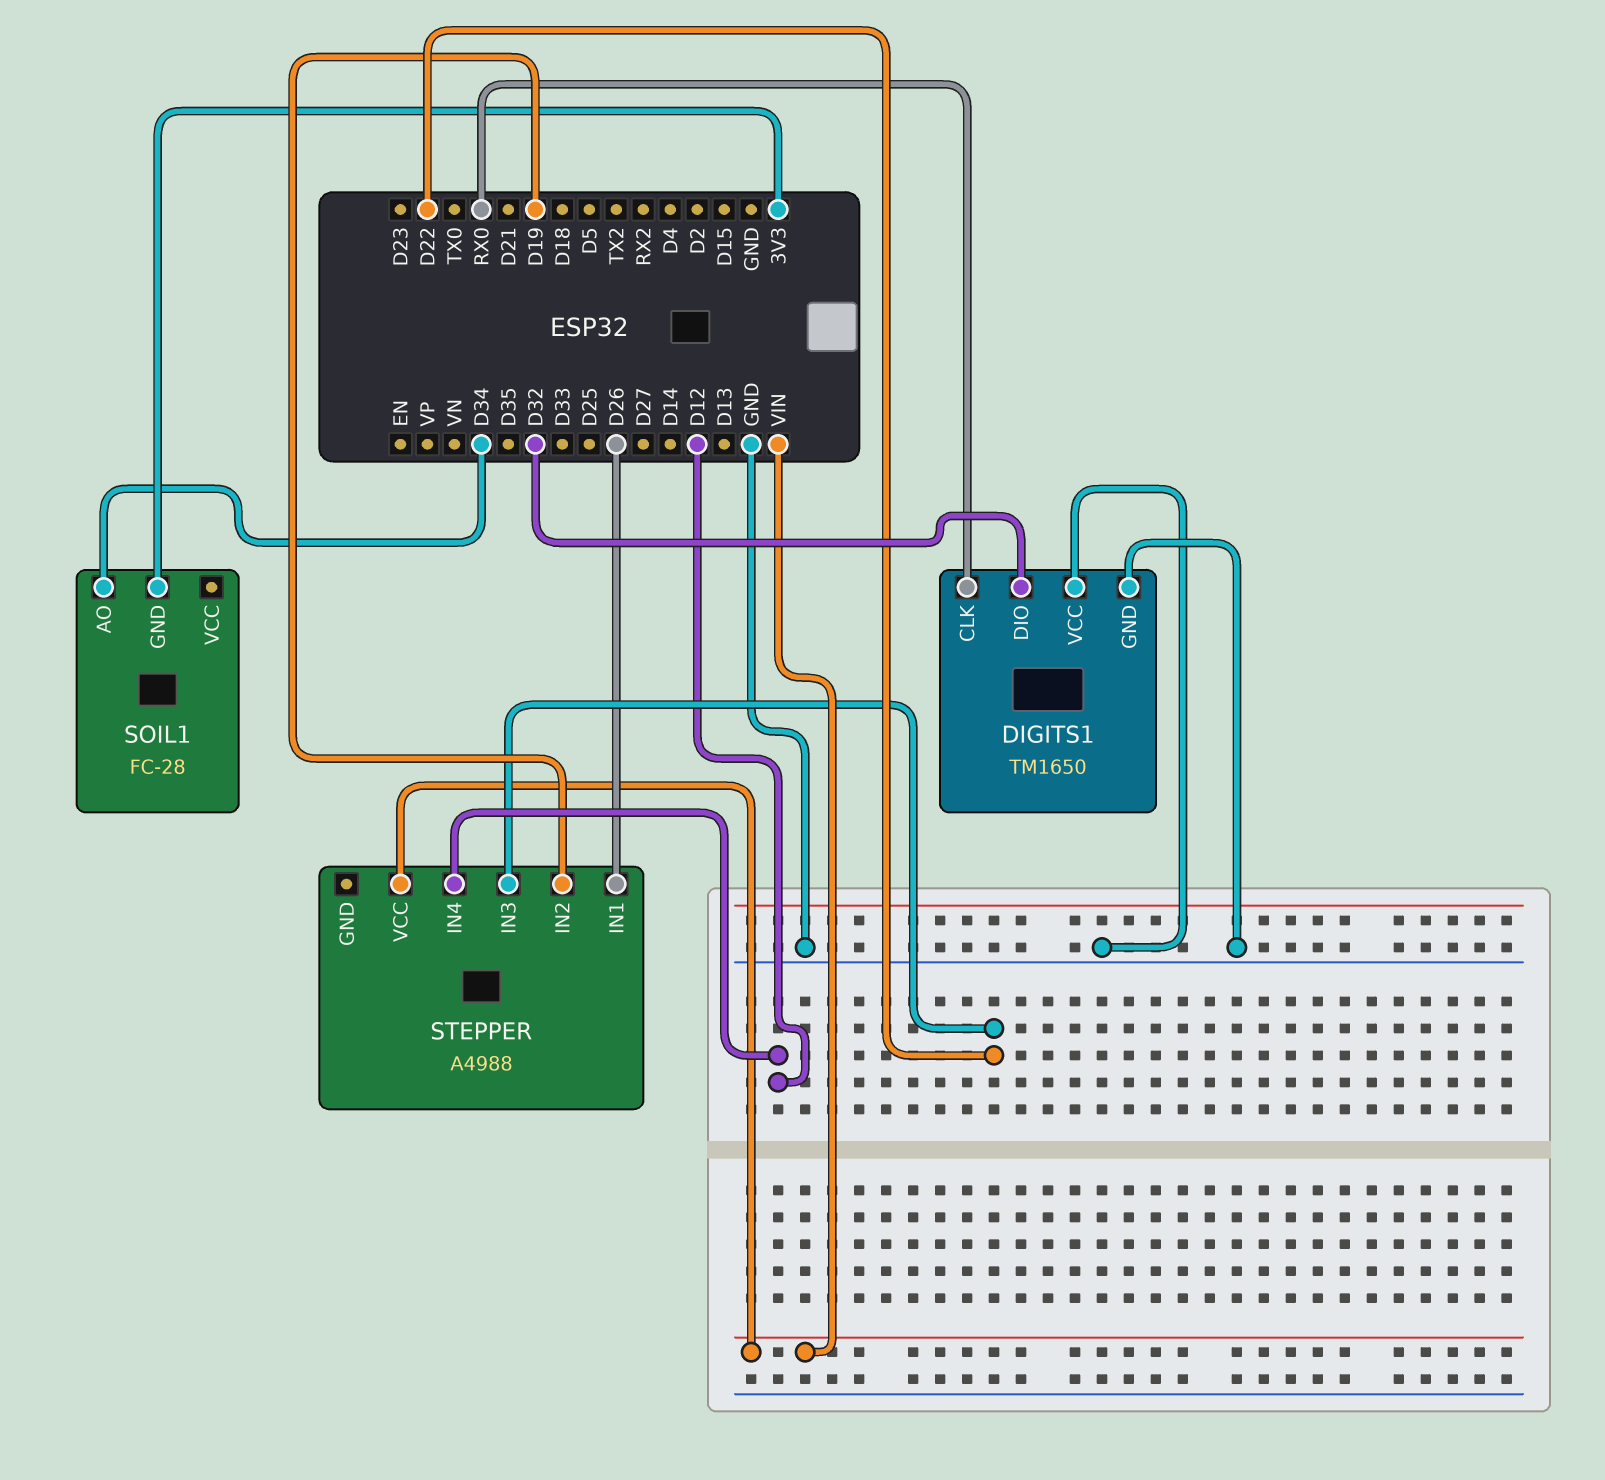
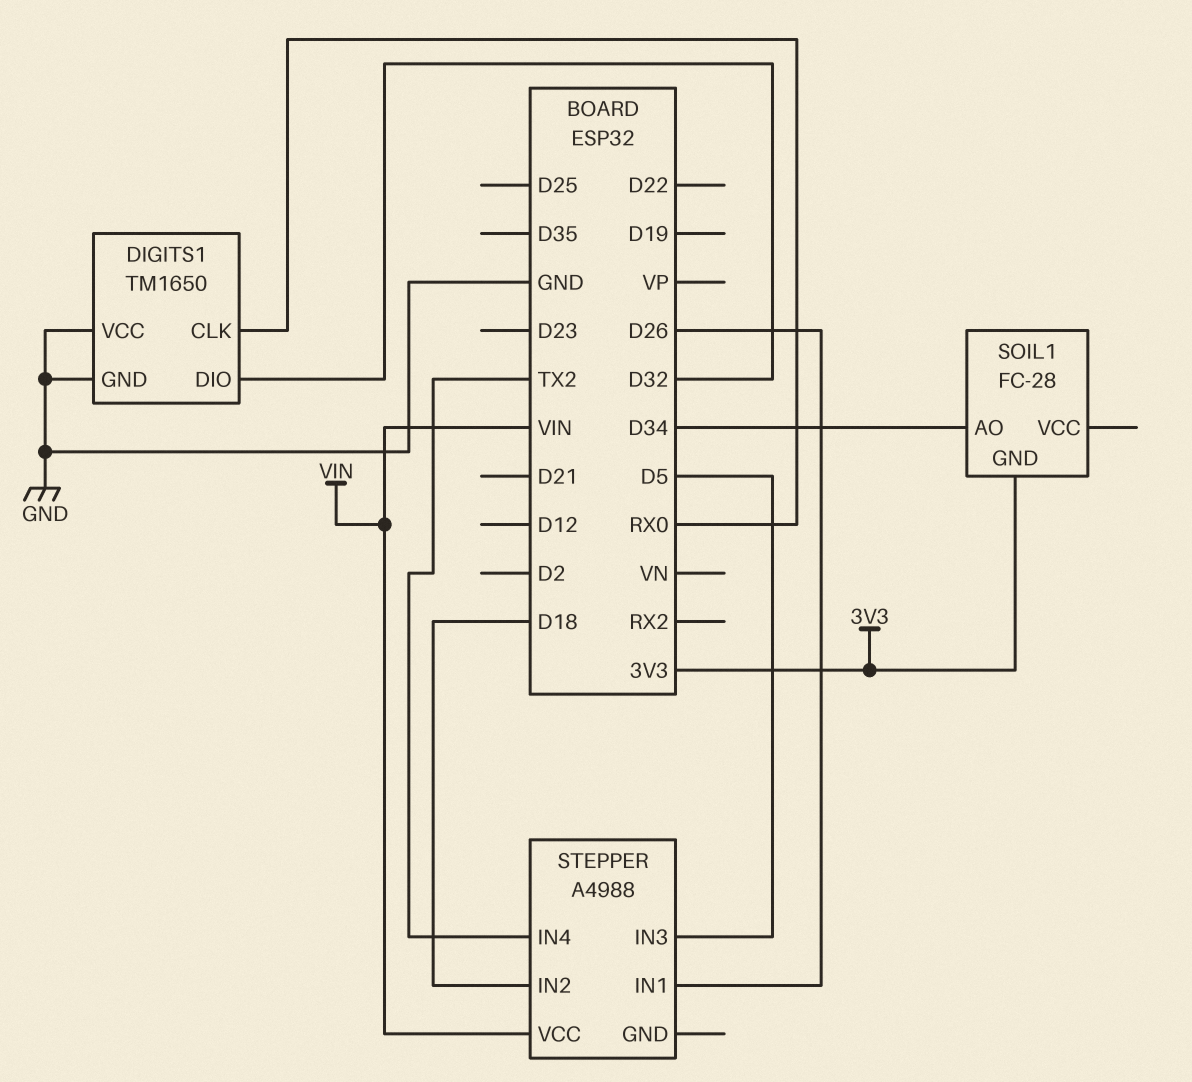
STEPPER pin IN2: D19 -> D18
STEPPER pin IN3: D22 -> D5
STEPPER pin IN4: D12 -> TX2

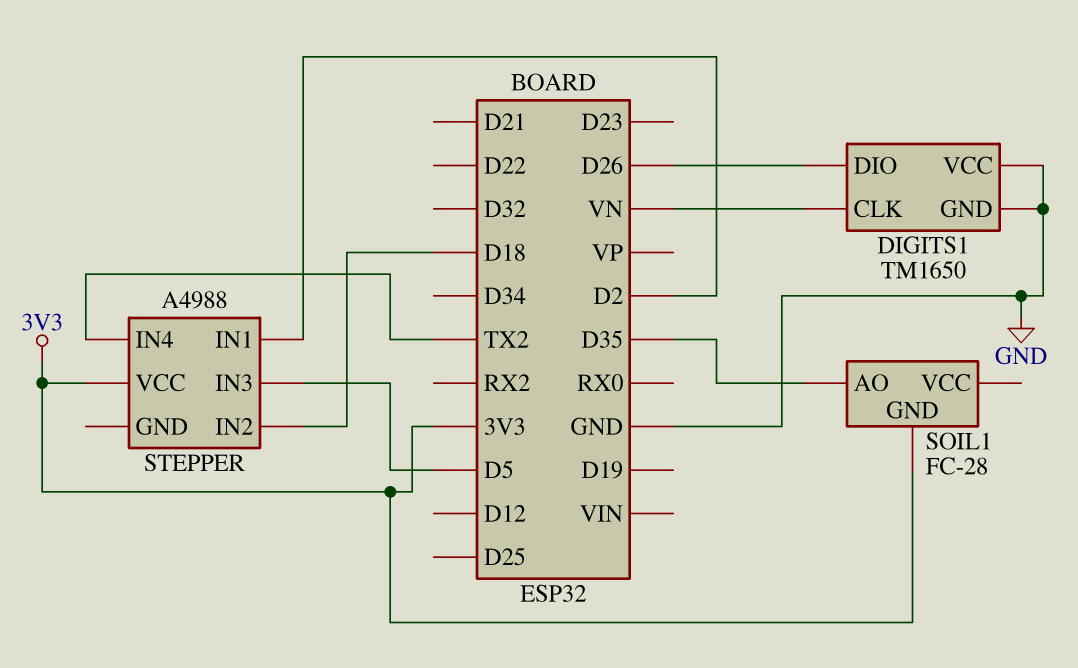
DIGITS1 pin CLK: RX0 -> VN
DIGITS1 pin DIO: D32 -> D26
SOIL1 pin AO: D34 -> D35
STEPPER pin IN1: D26 -> D2
STEPPER pin VCC: VIN -> 3V3

